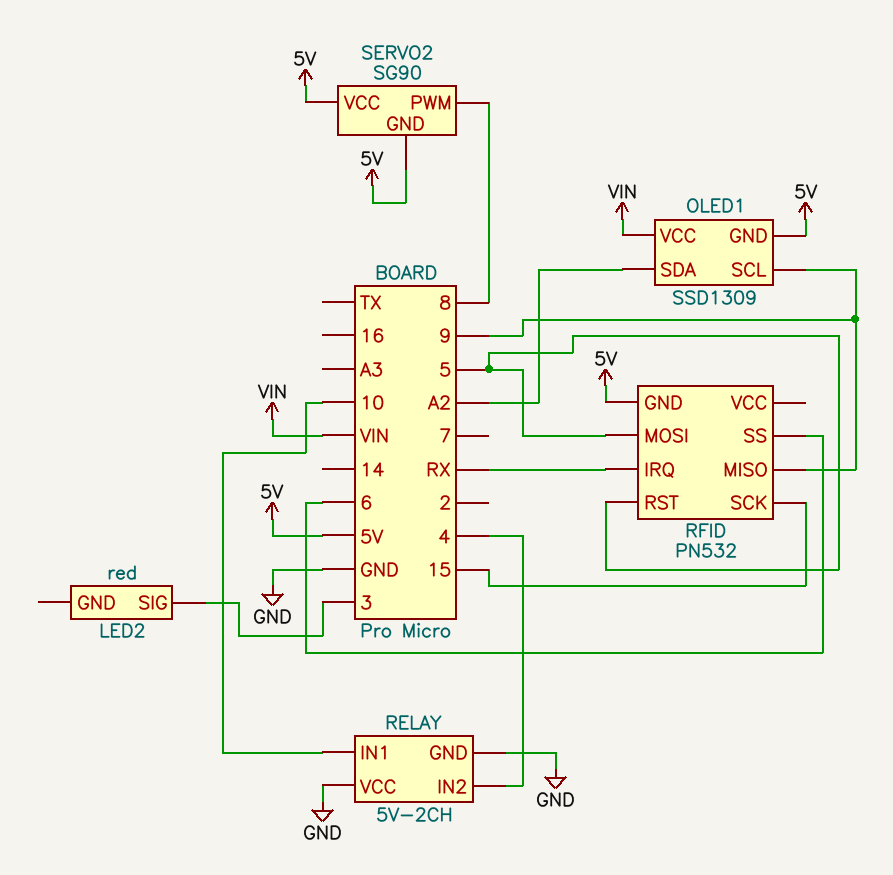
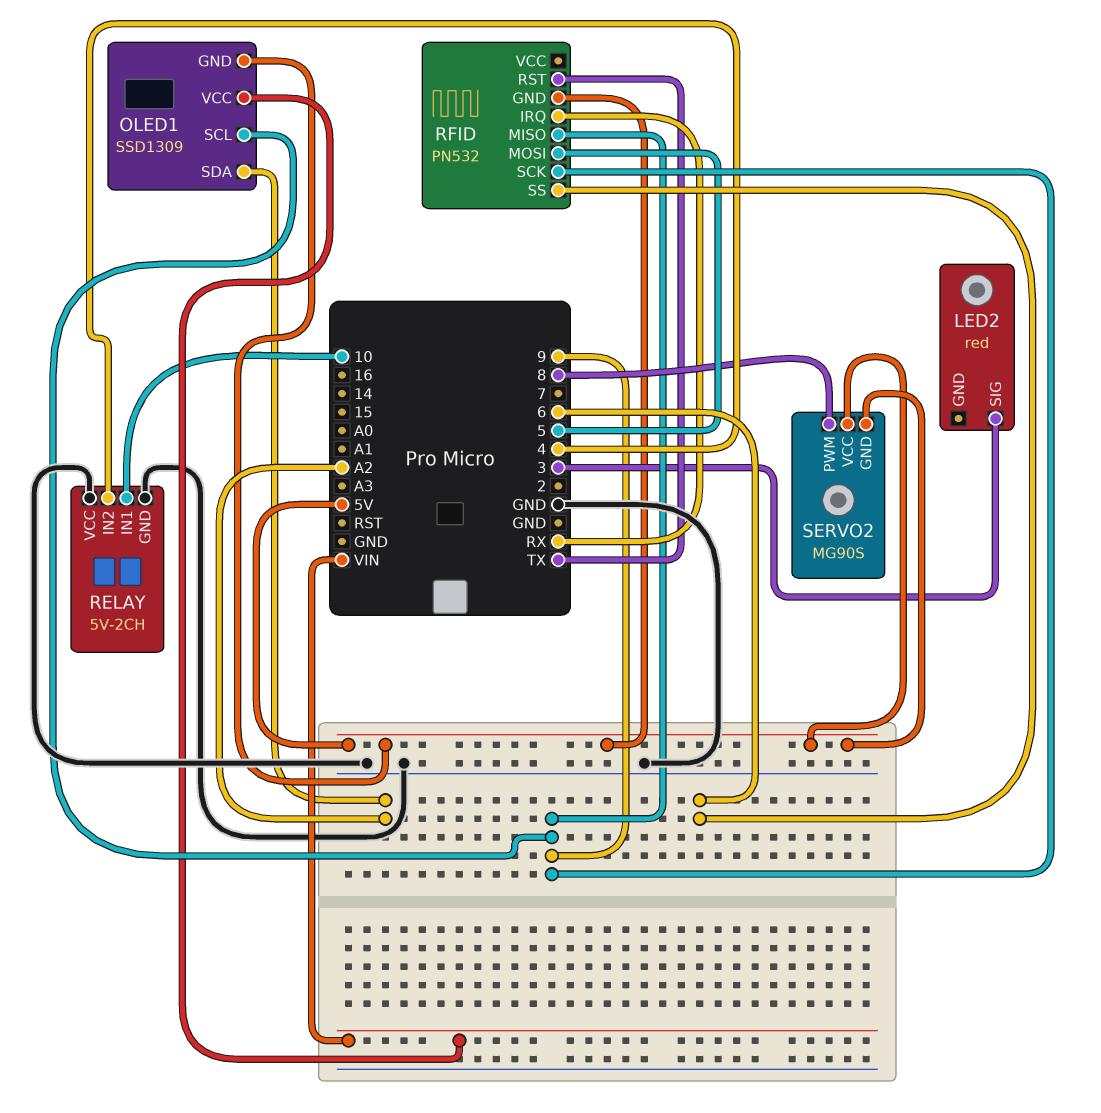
RFID pin RST: 5 -> TX
RFID pin SCK: 15 -> 9
SERVO2: SG90 -> MG90S

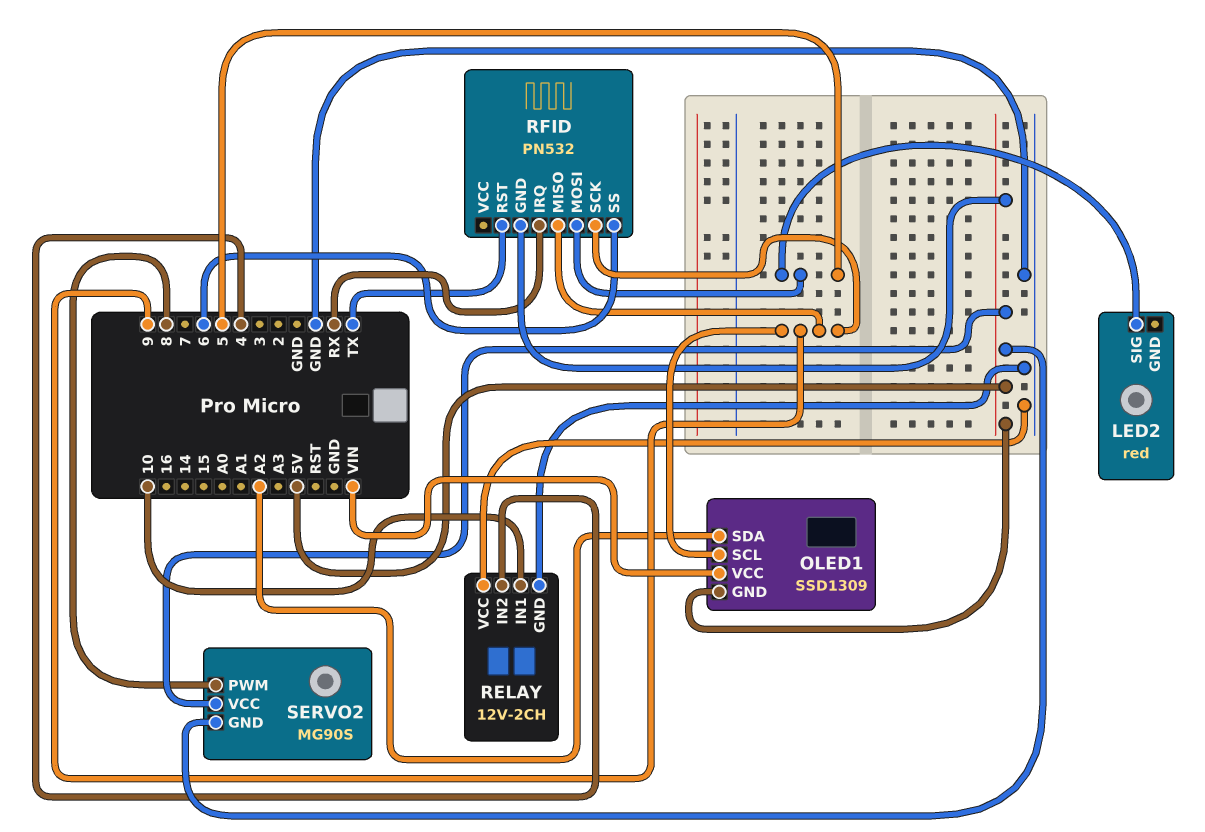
LED2 pin SIG: 3 -> 5
RELAY: 5V-2CH -> 12V-2CH

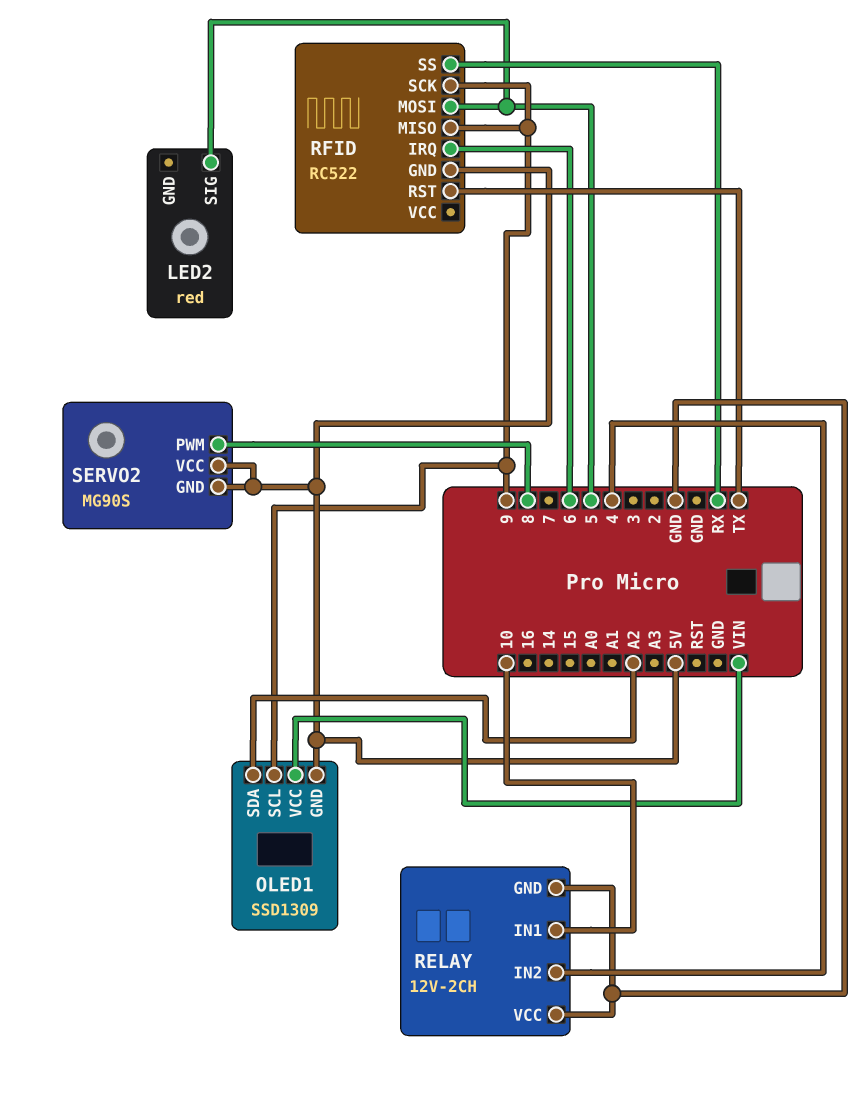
RFID: PN532 -> RC522
RFID pin IRQ: RX -> 6
RFID pin SS: 6 -> RX

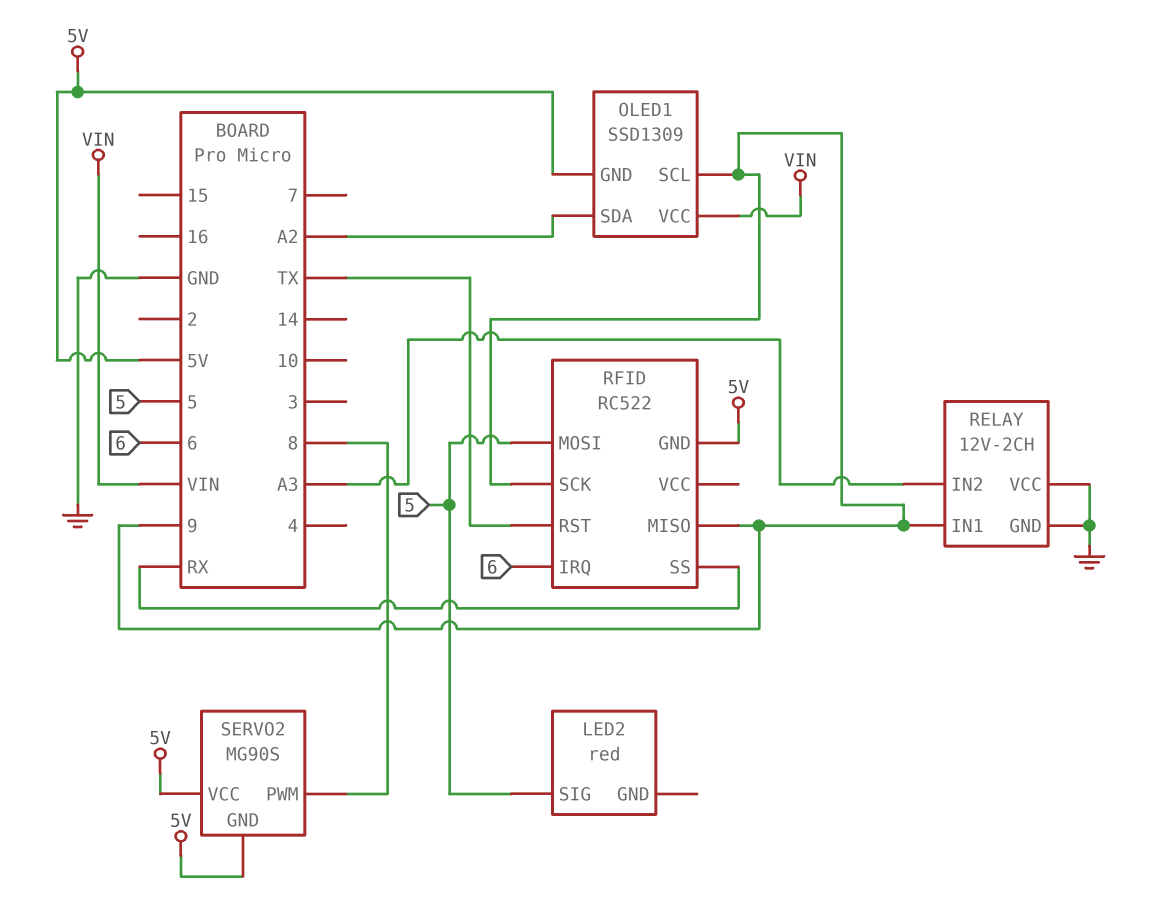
RELAY pin IN1: 10 -> 9
RELAY pin IN2: 4 -> A3

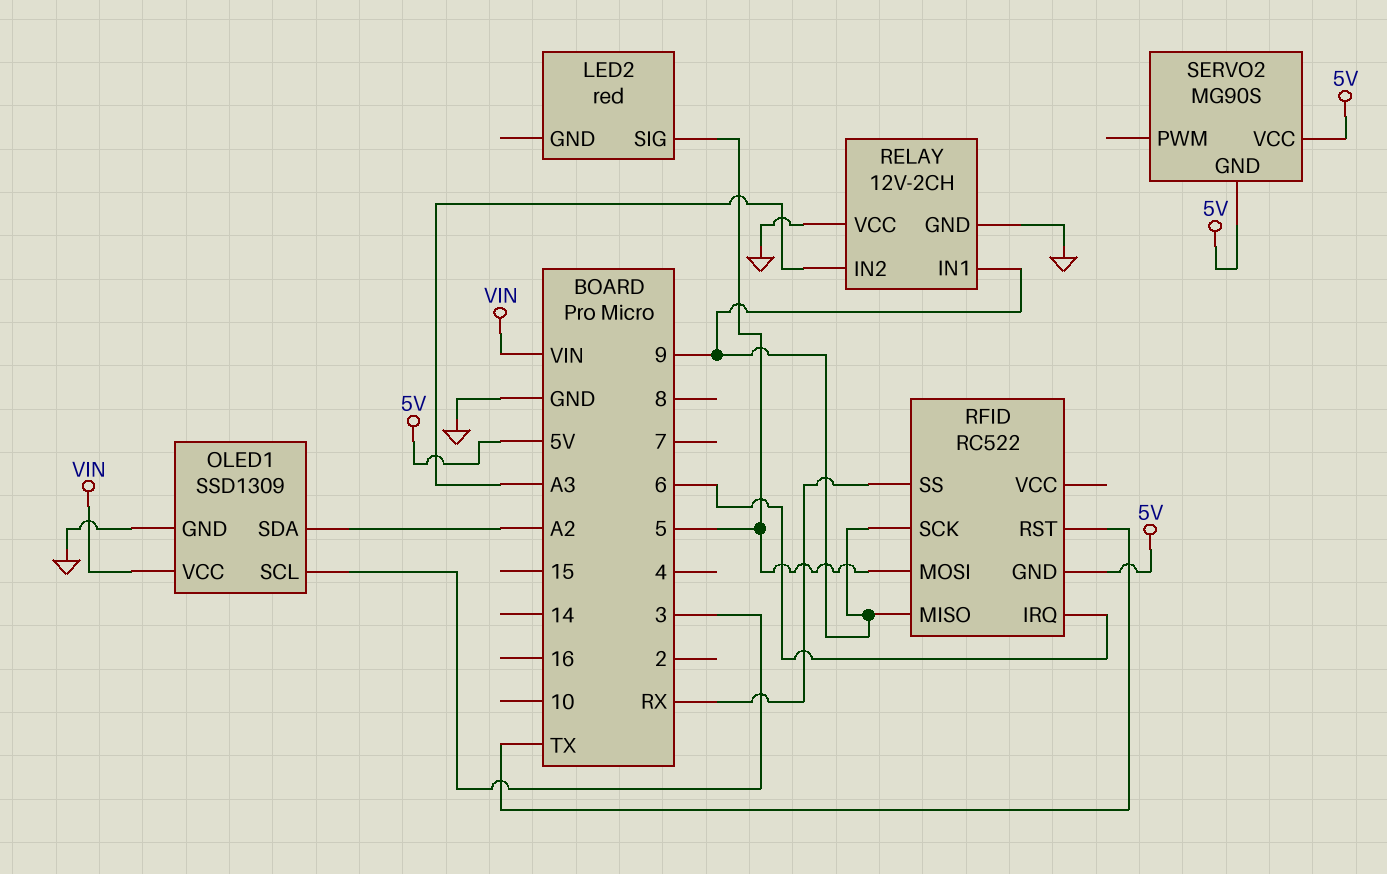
OLED1 pin GND: 5V -> GND
OLED1 pin SCL: 9 -> 3
SERVO2 pin PWM: 8 -> none

